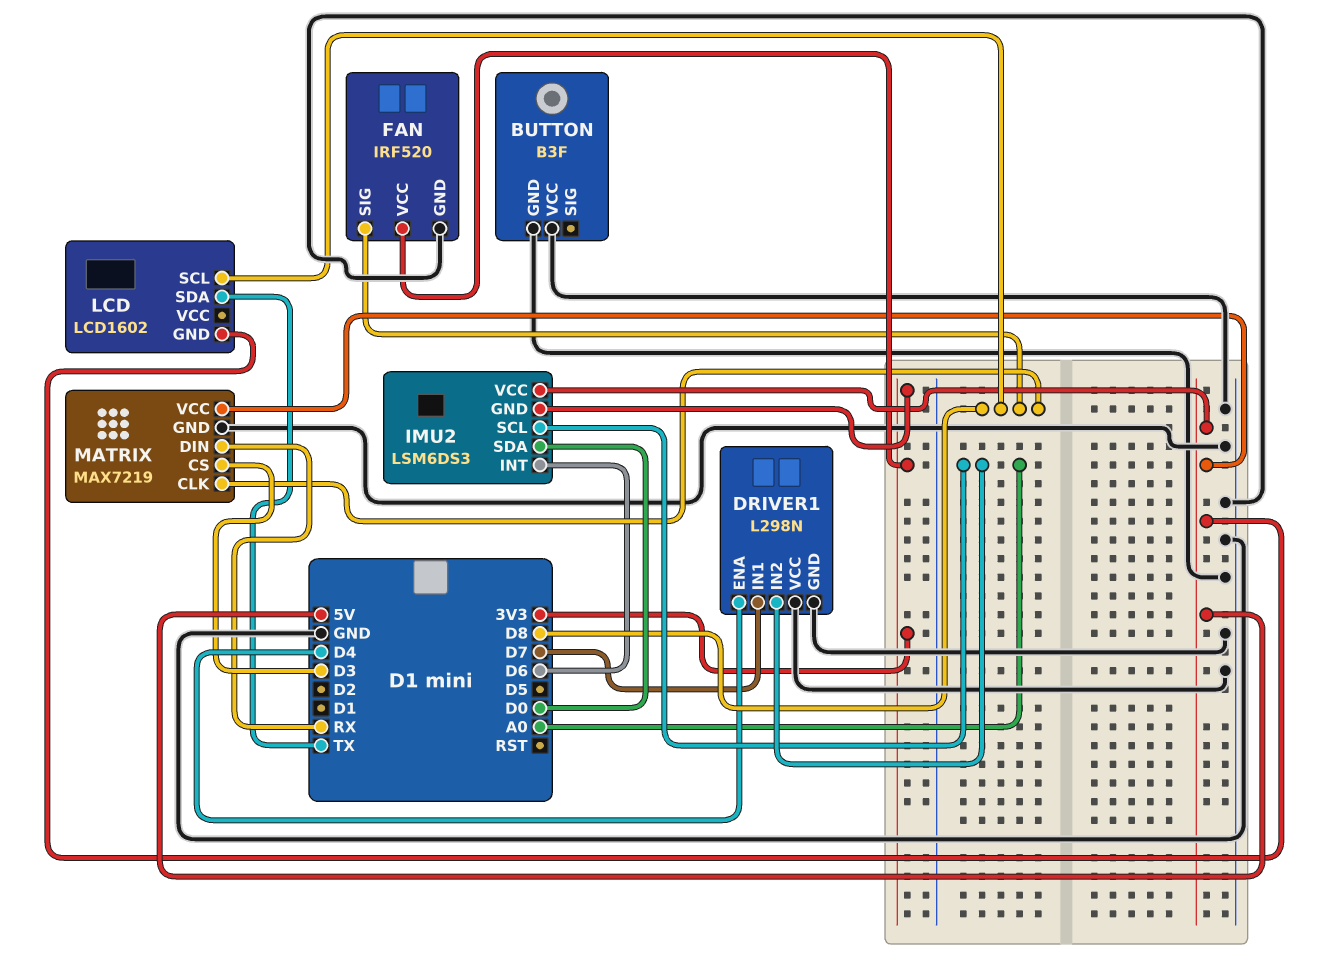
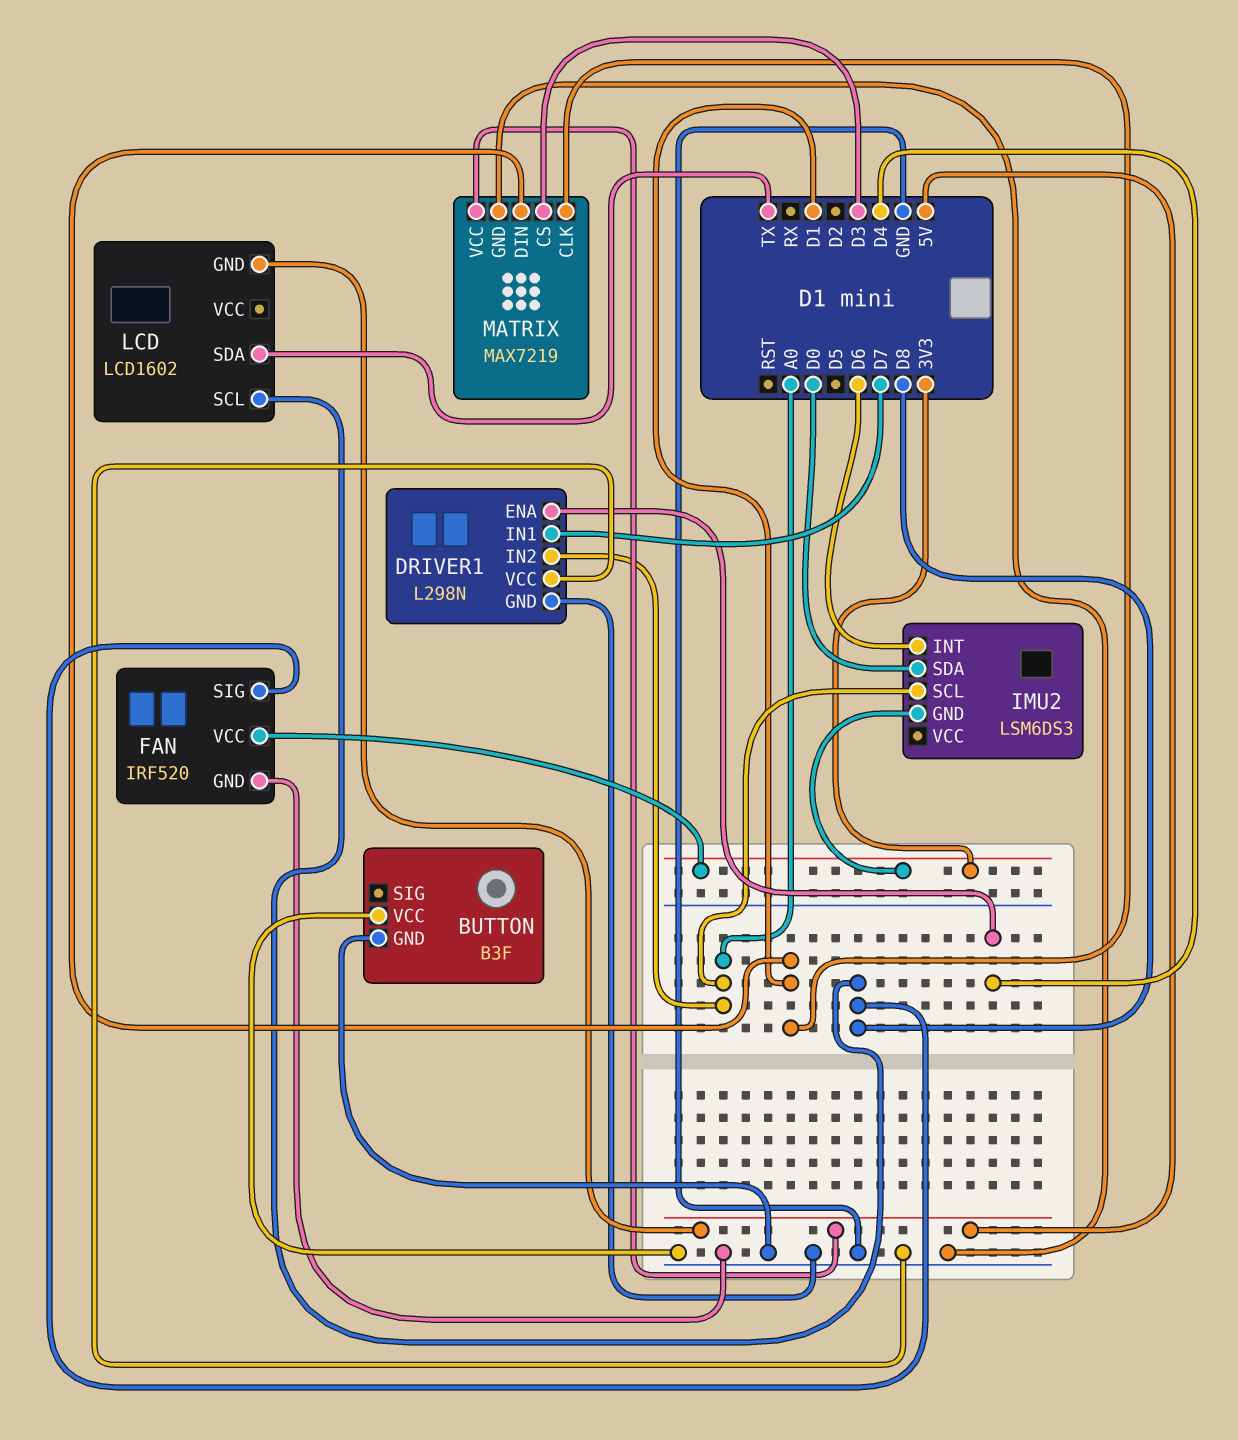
IMU2 pin VCC: 5V -> none
MATRIX pin CLK: D8 -> D1
MATRIX pin DIN: RX -> D1

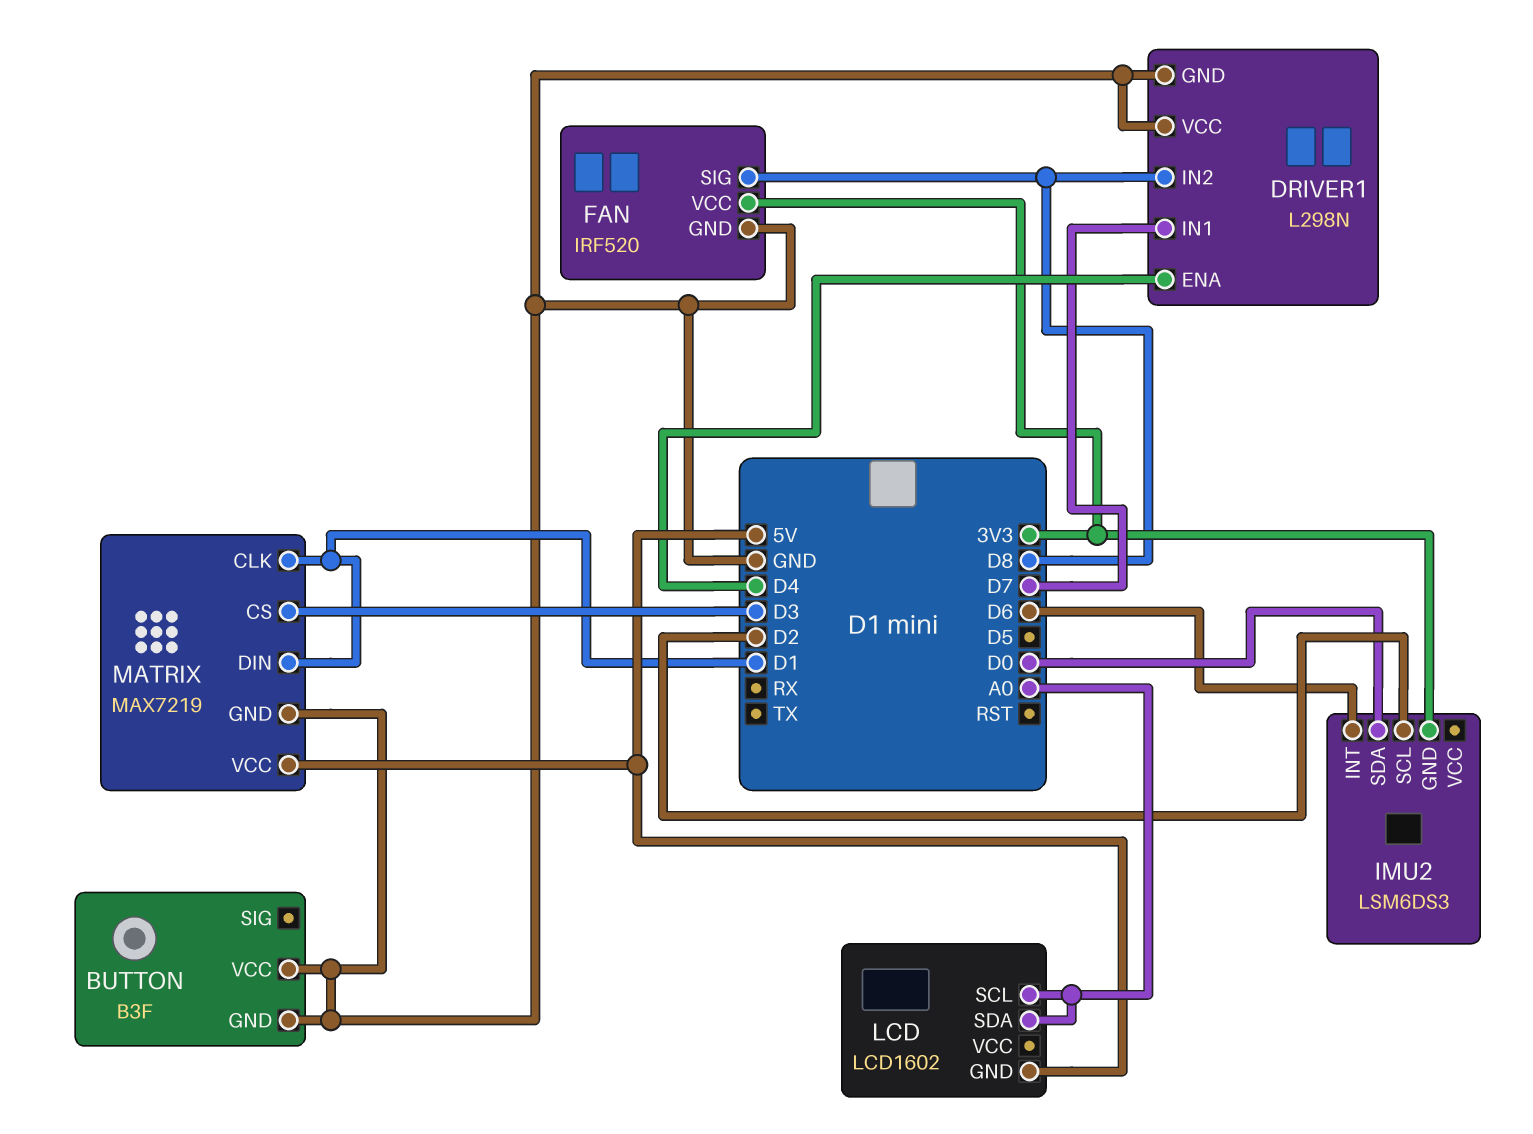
DRIVER1 pin IN2: A0 -> D8
IMU2 pin SCL: A0 -> D2
LCD pin SCL: D8 -> A0
LCD pin SDA: TX -> A0

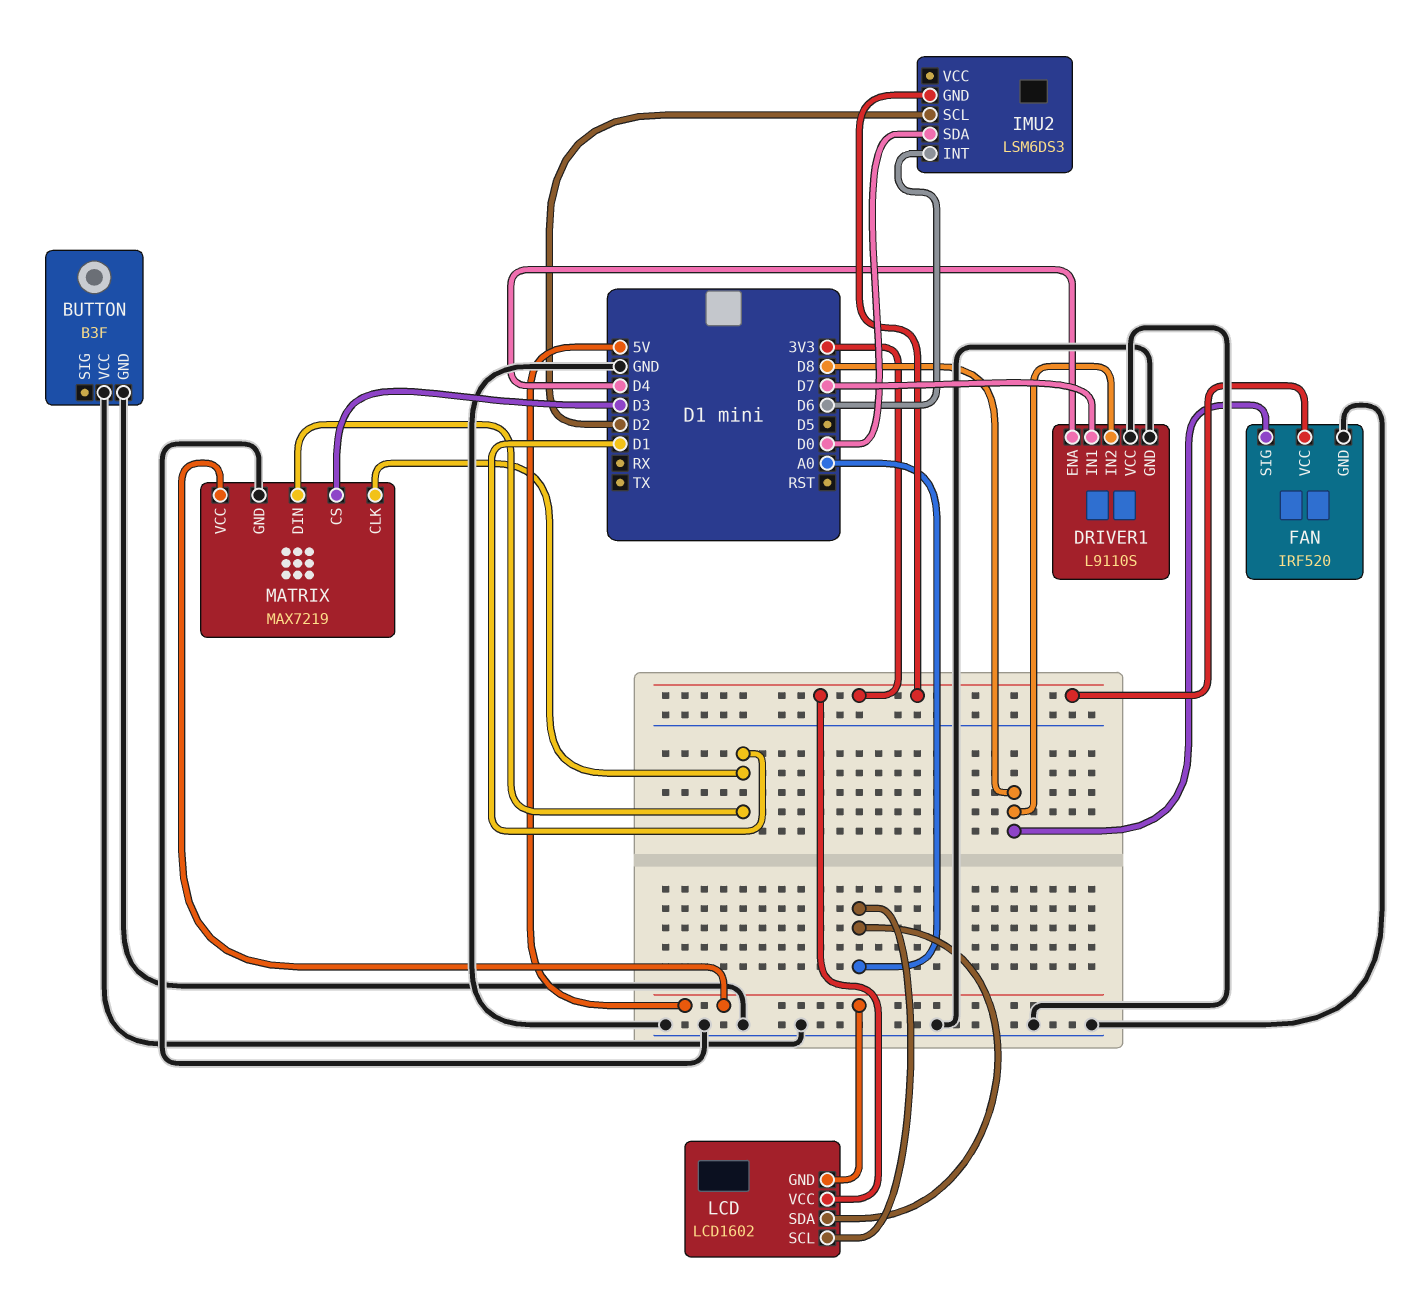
DRIVER1: L298N -> L9110S
LCD pin VCC: none -> 3V3

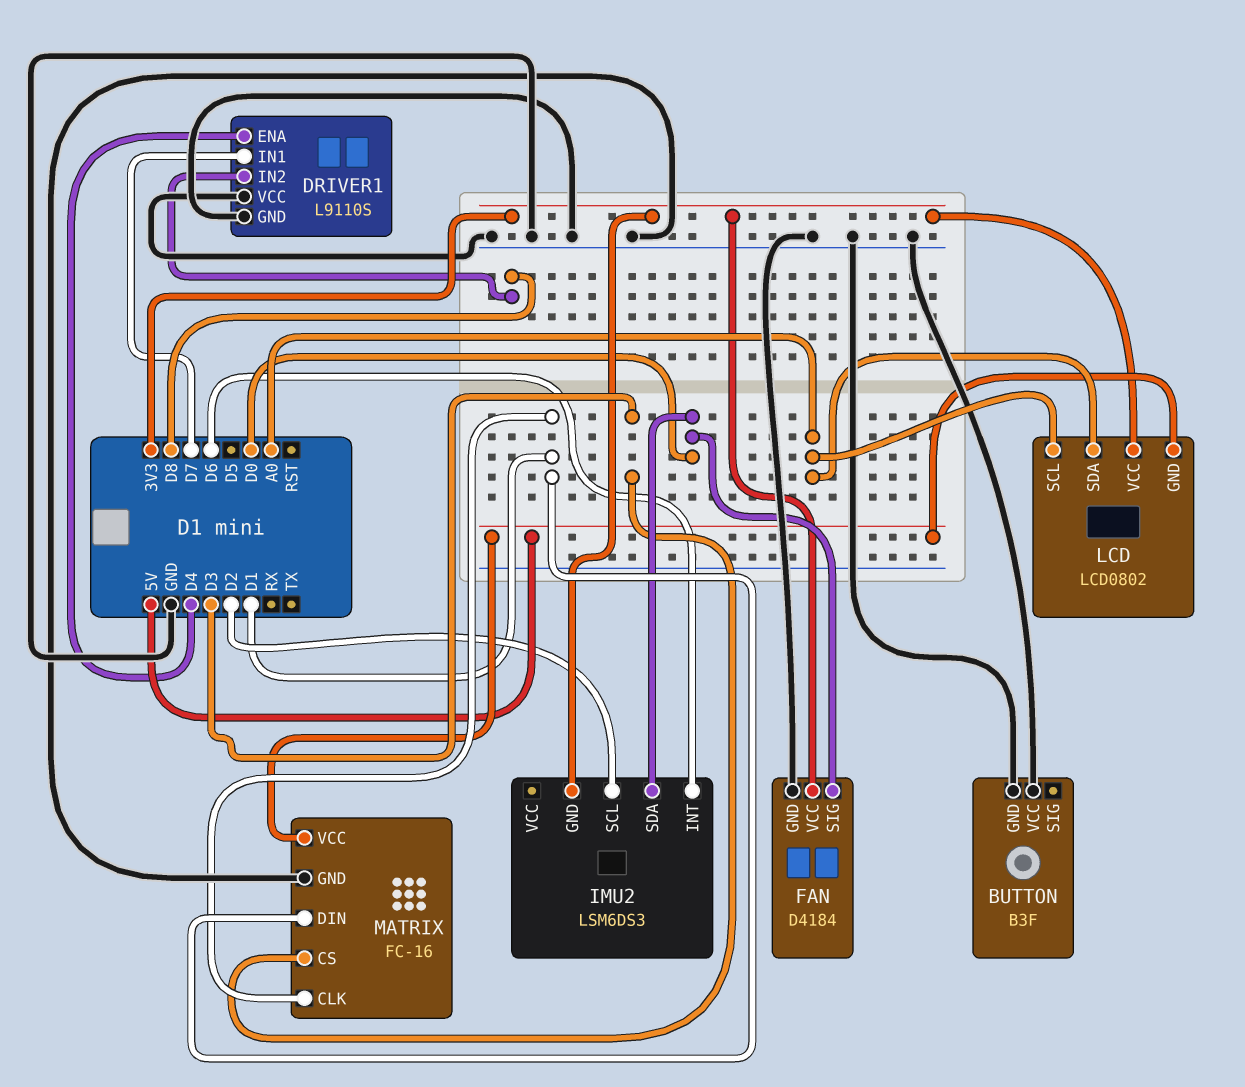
FAN: IRF520 -> D4184
FAN pin SIG: D8 -> D0
LCD: LCD1602 -> LCD0802
MATRIX: MAX7219 -> FC-16

